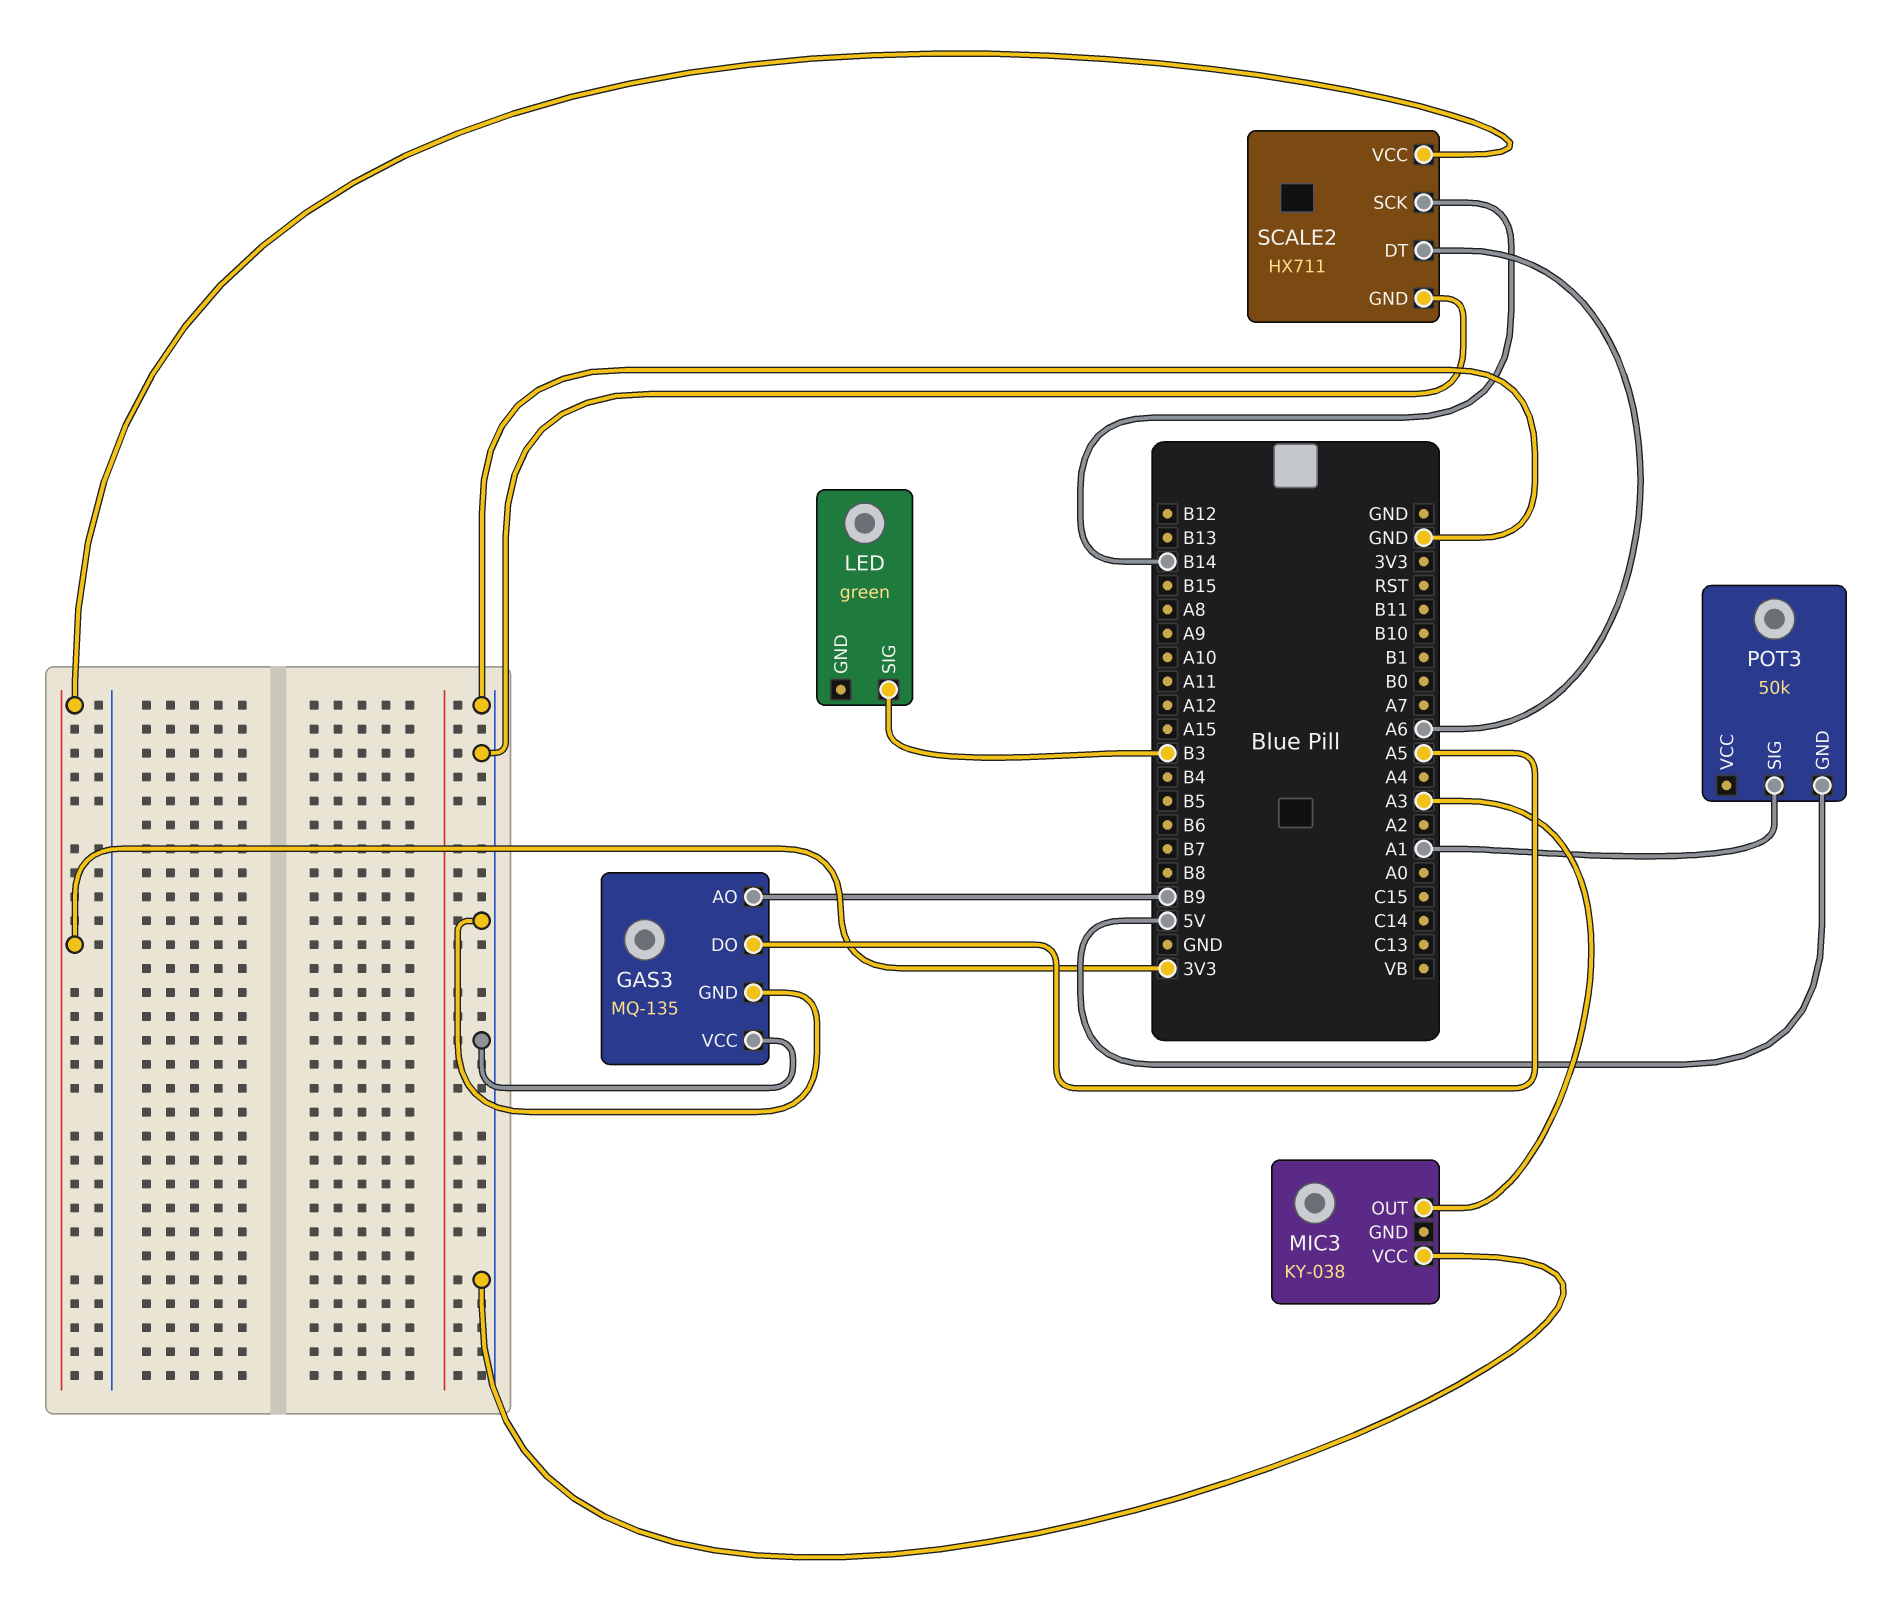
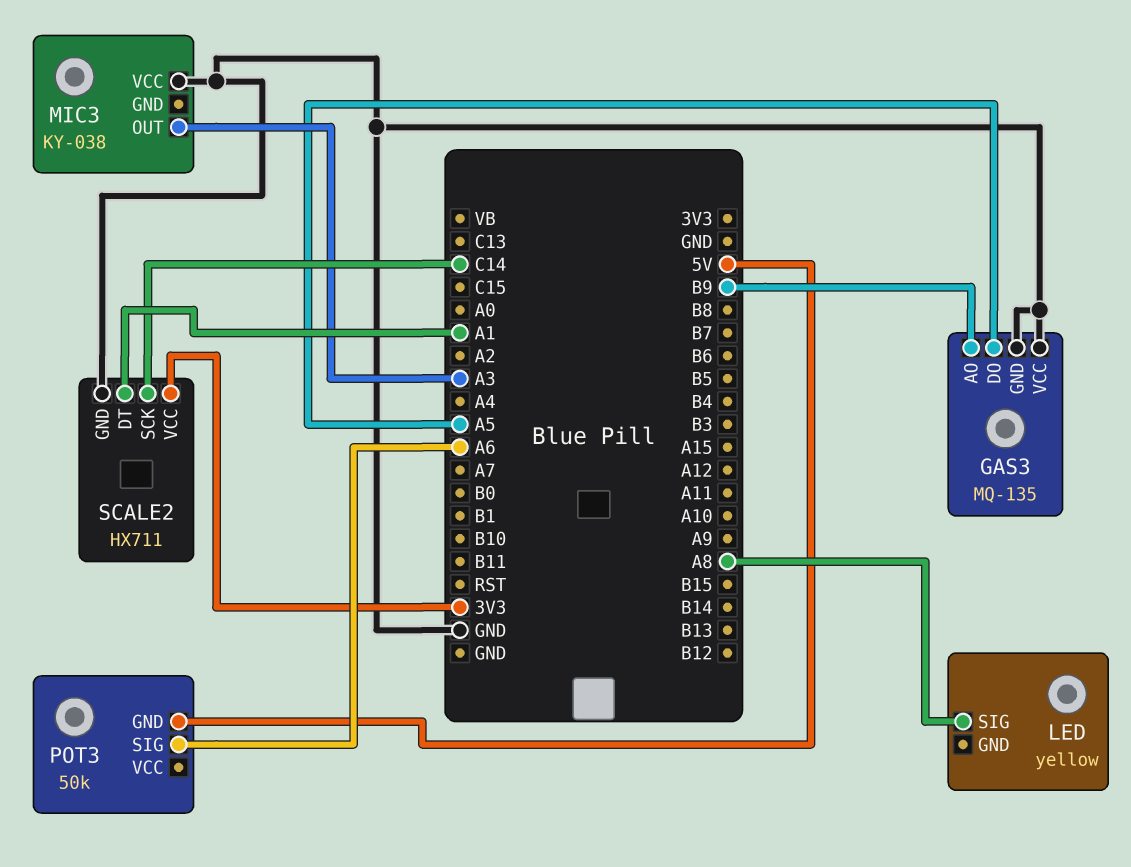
LED: green -> yellow
LED pin SIG: B3 -> A8
POT3 pin SIG: A1 -> A6
SCALE2 pin DT: A6 -> A1
SCALE2 pin SCK: B14 -> C14

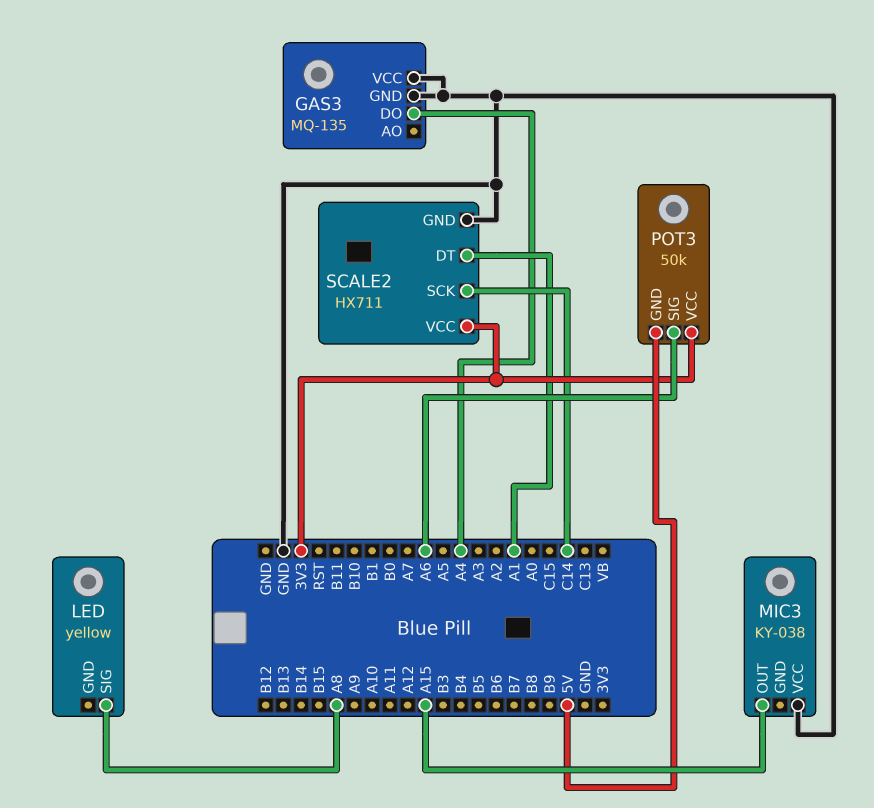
GAS3 pin AO: B9 -> none
GAS3 pin DO: A5 -> A4
MIC3 pin OUT: A3 -> A15
POT3 pin VCC: none -> 3V3

